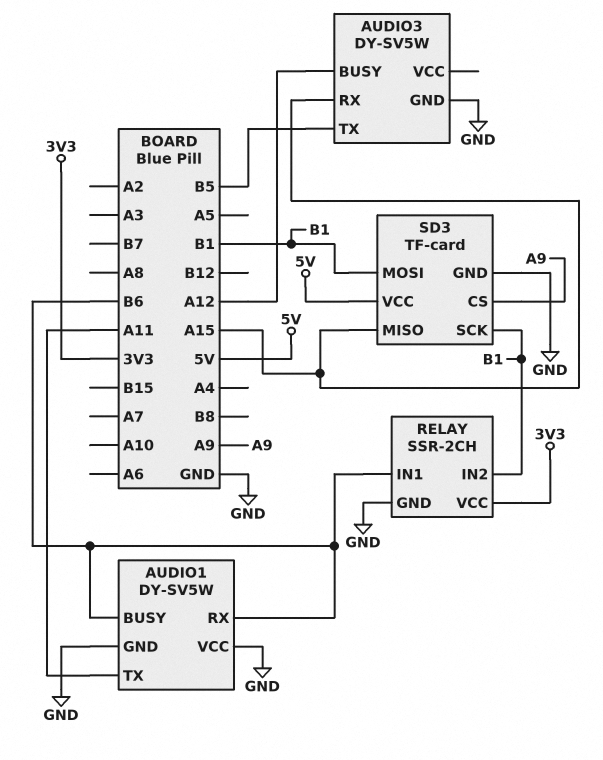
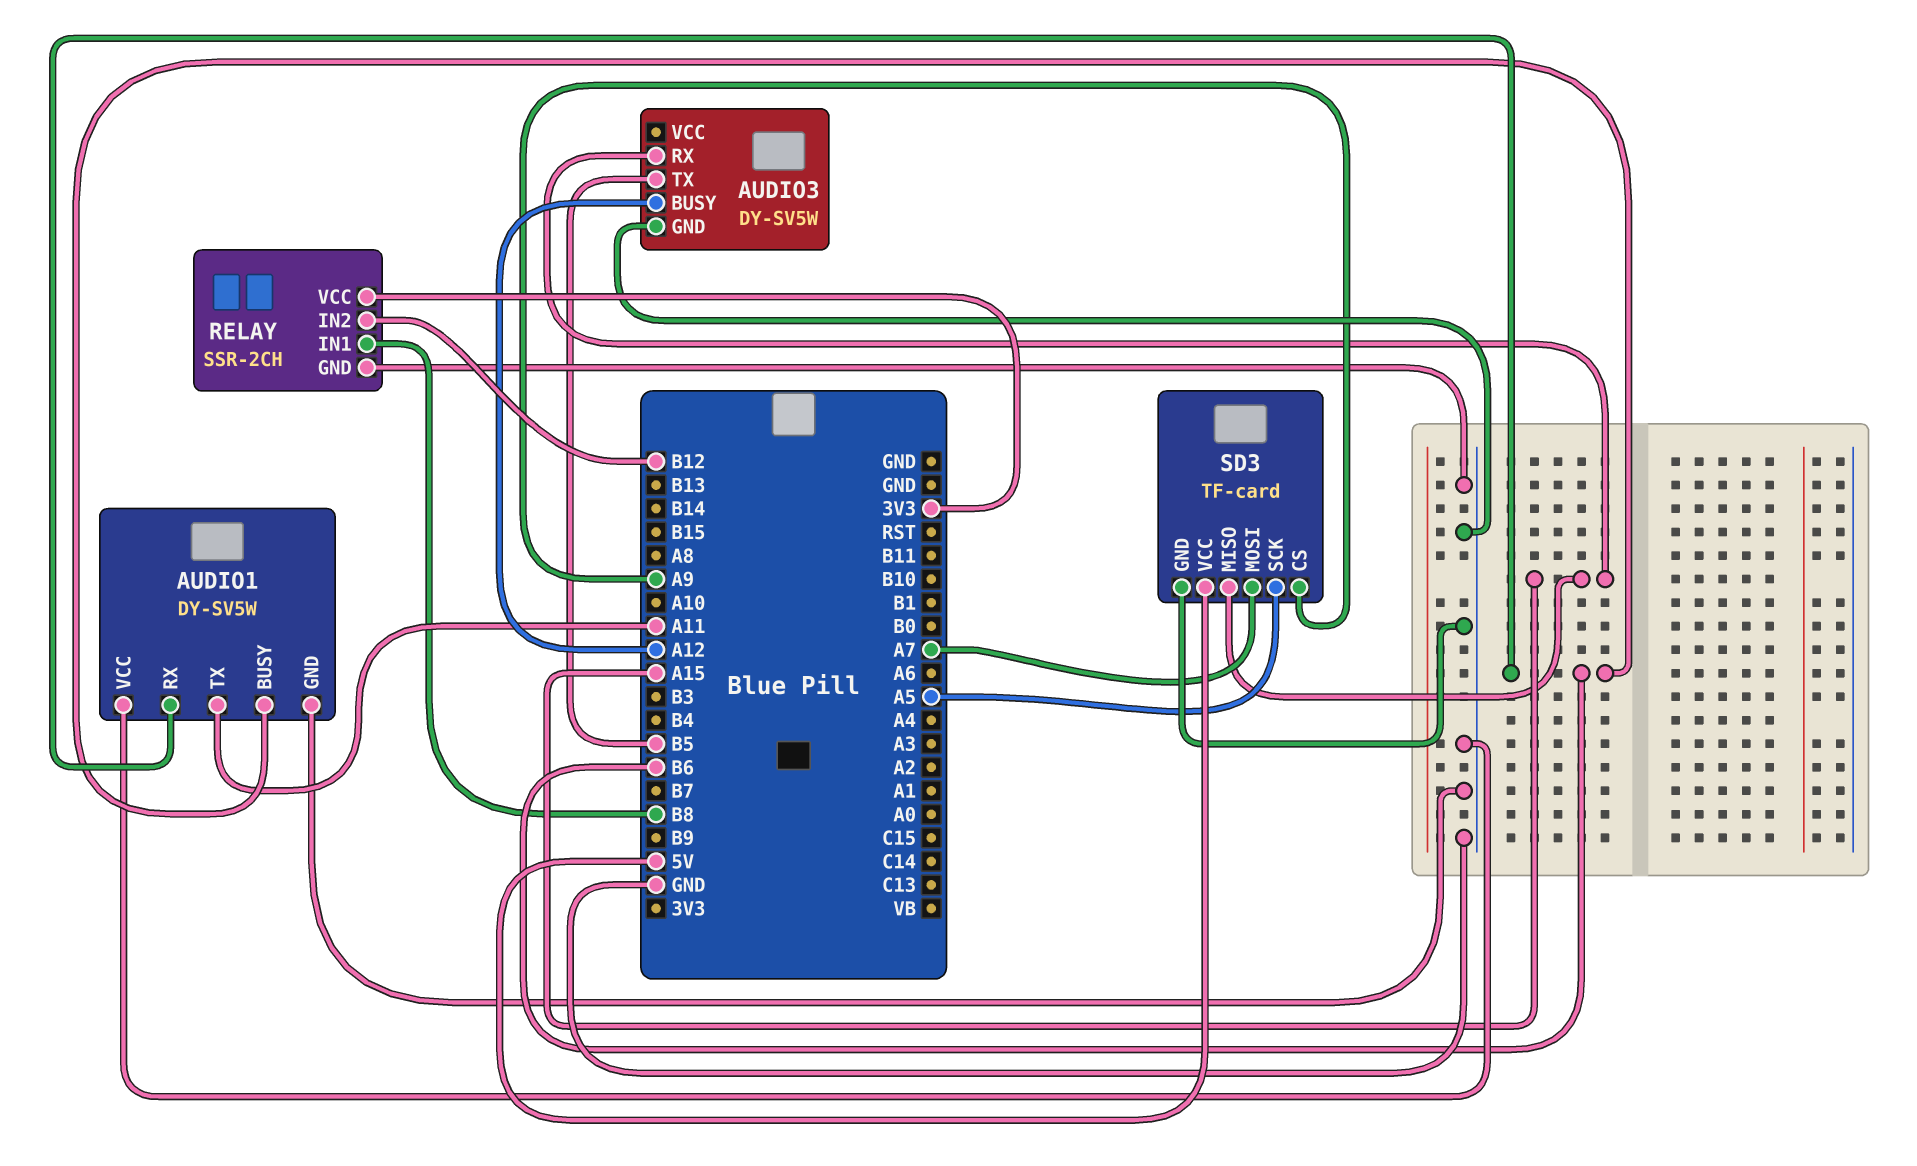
RELAY pin IN1: B6 -> B8
RELAY pin IN2: B1 -> B12
SD3 pin MOSI: B1 -> A7
SD3 pin SCK: B1 -> A5

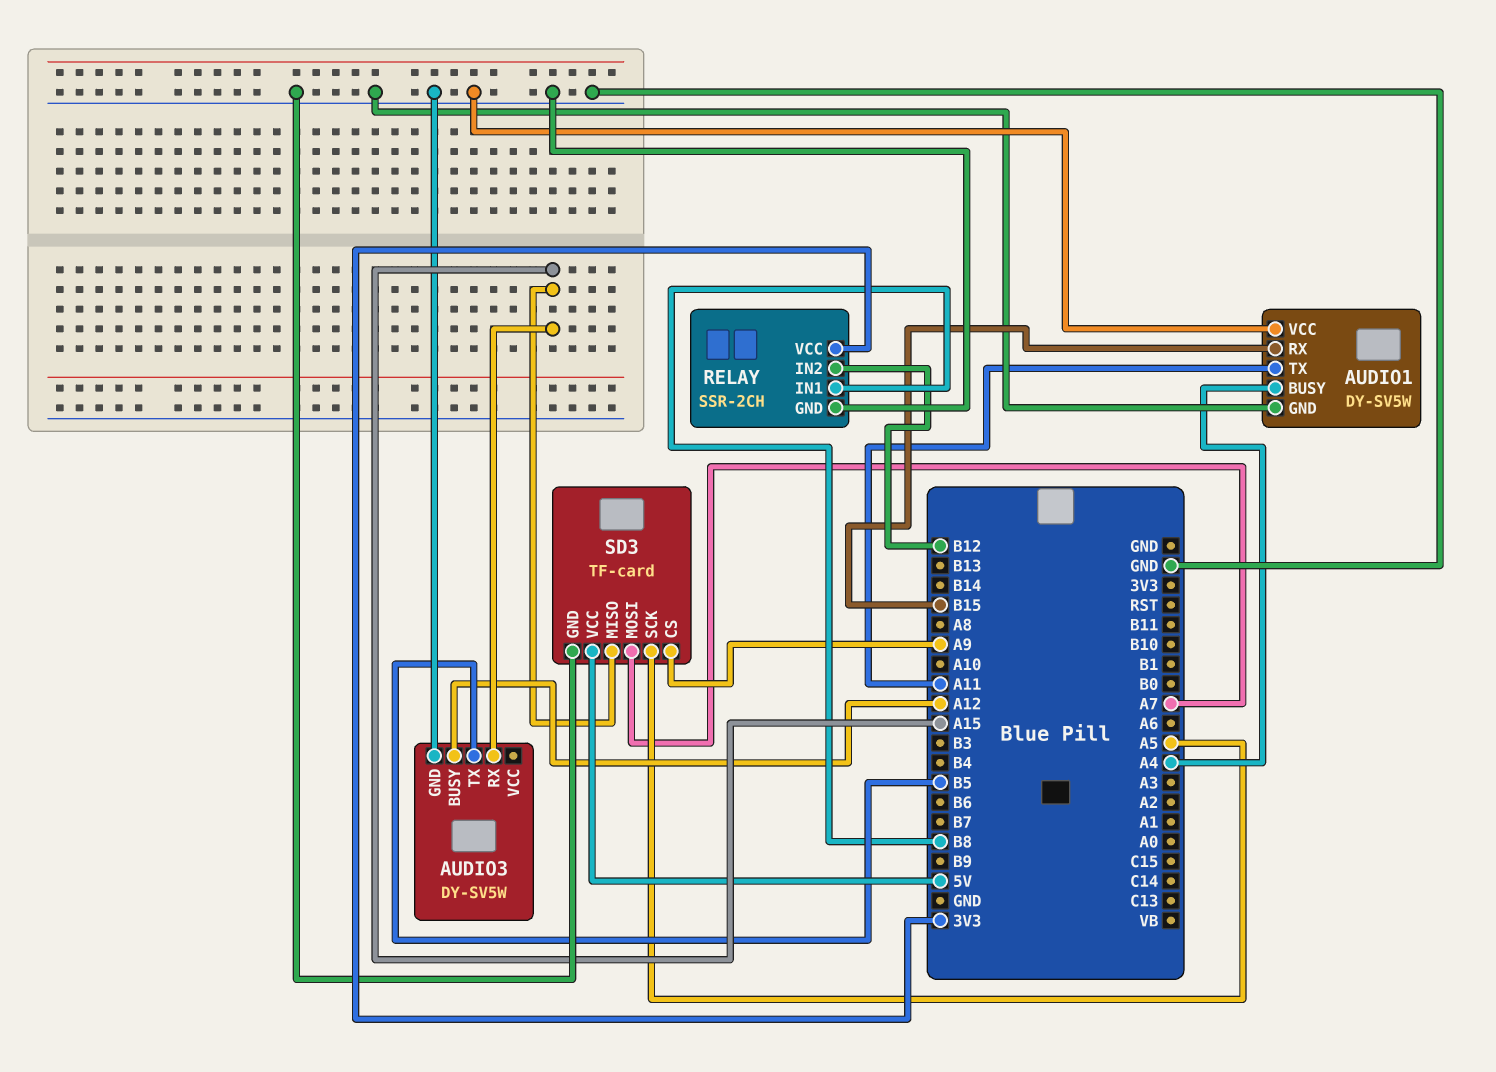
AUDIO1 pin BUSY: B6 -> A4
AUDIO1 pin RX: B6 -> B15

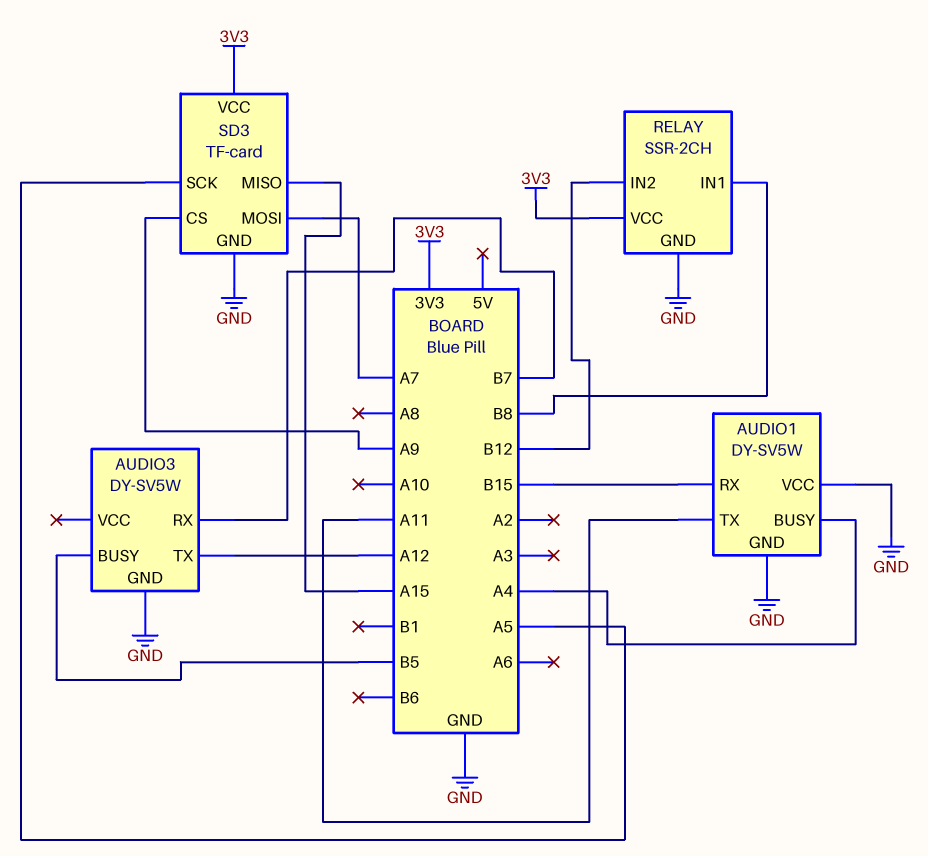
AUDIO3 pin BUSY: A12 -> B5
AUDIO3 pin RX: A15 -> B7
AUDIO3 pin TX: B5 -> A12
SD3 pin VCC: 5V -> 3V3

